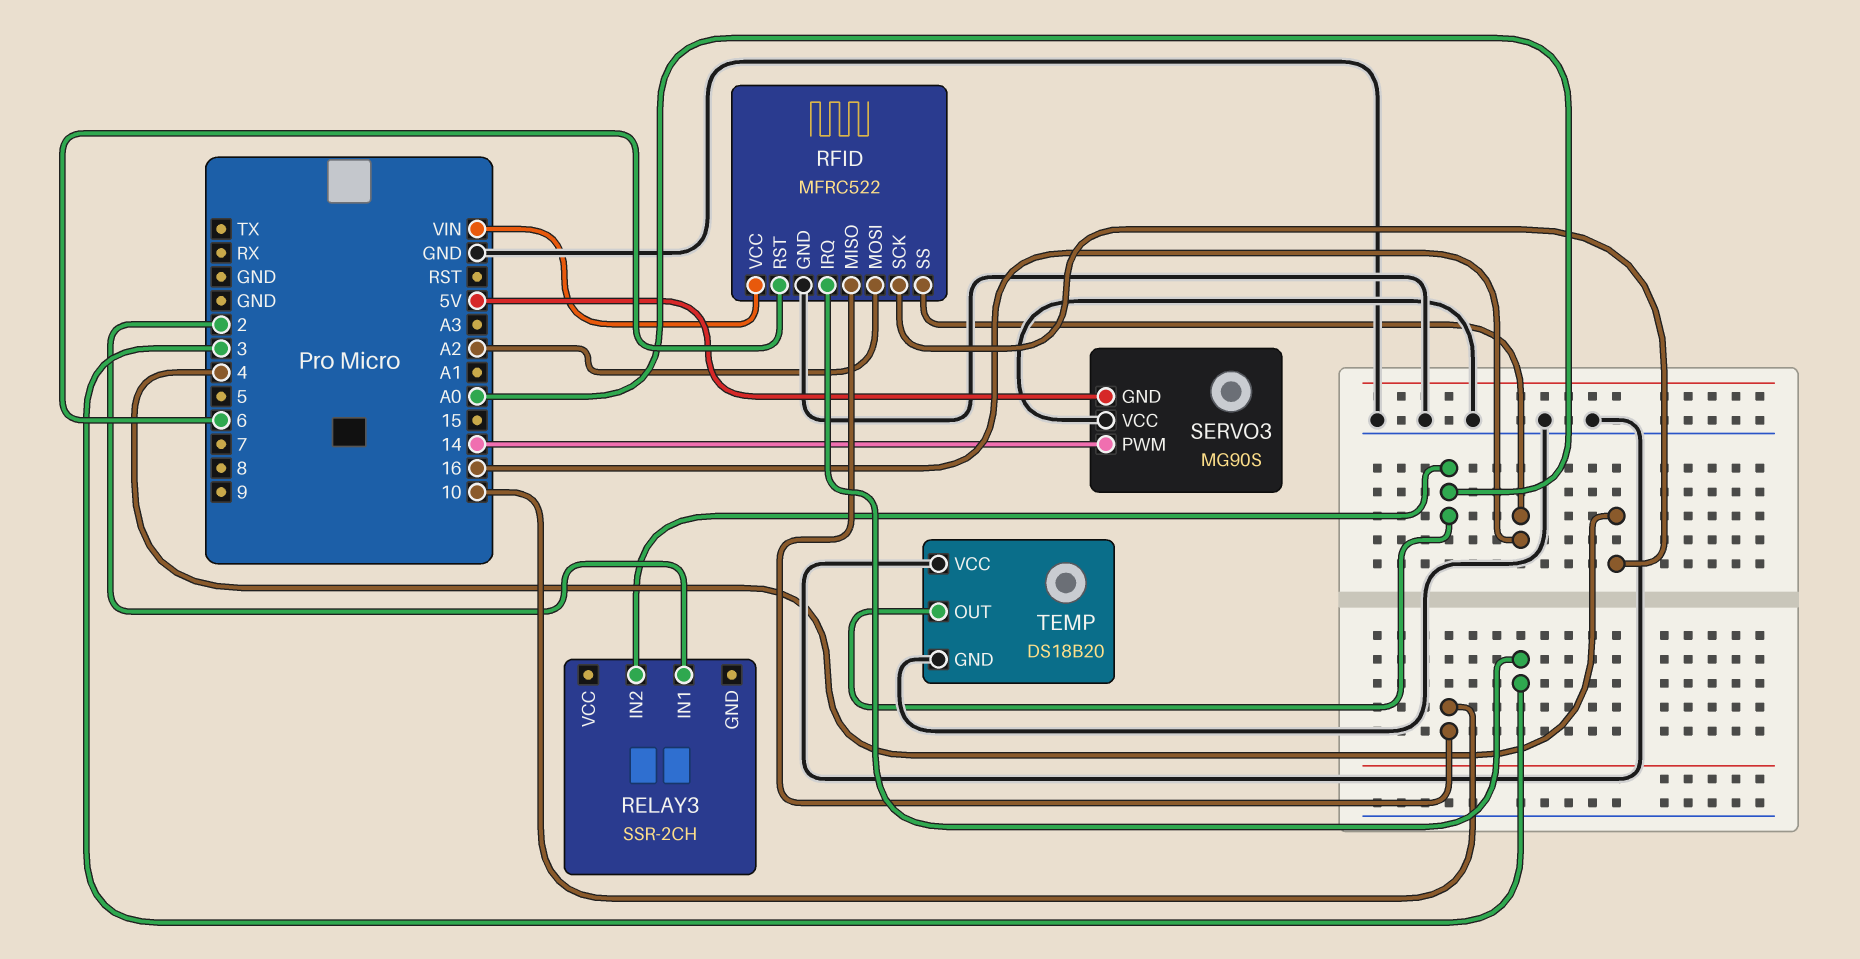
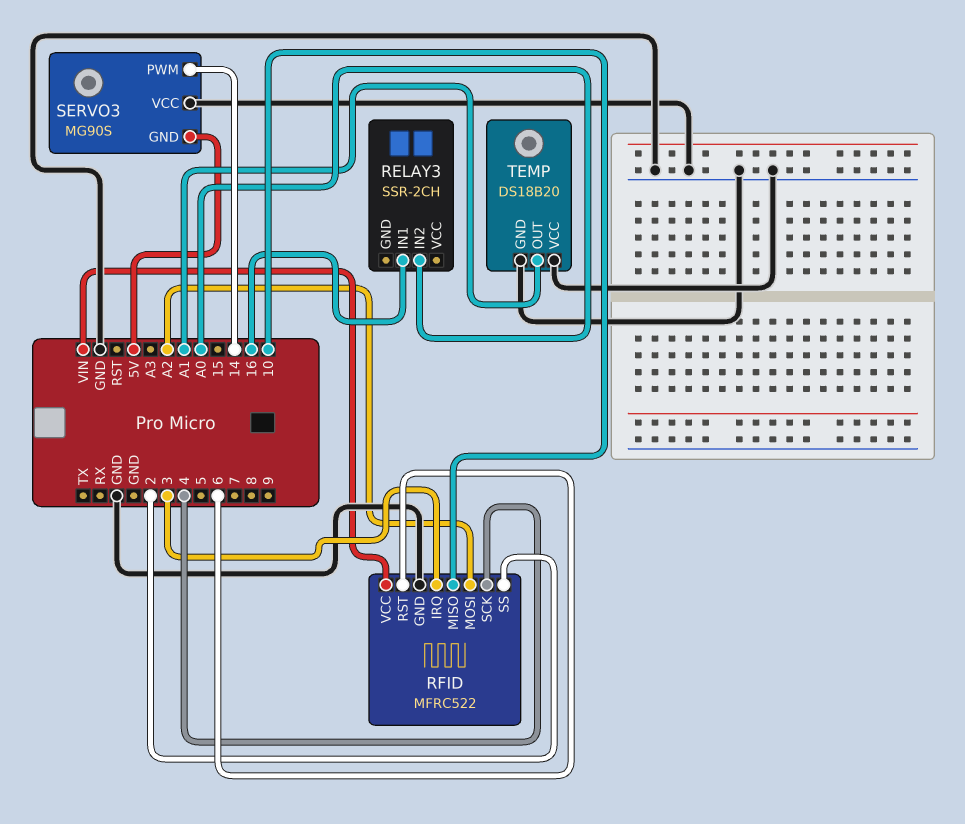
RELAY3 pin IN1: 2 -> 16
RFID pin SS: 16 -> 2
TEMP pin OUT: A0 -> A1

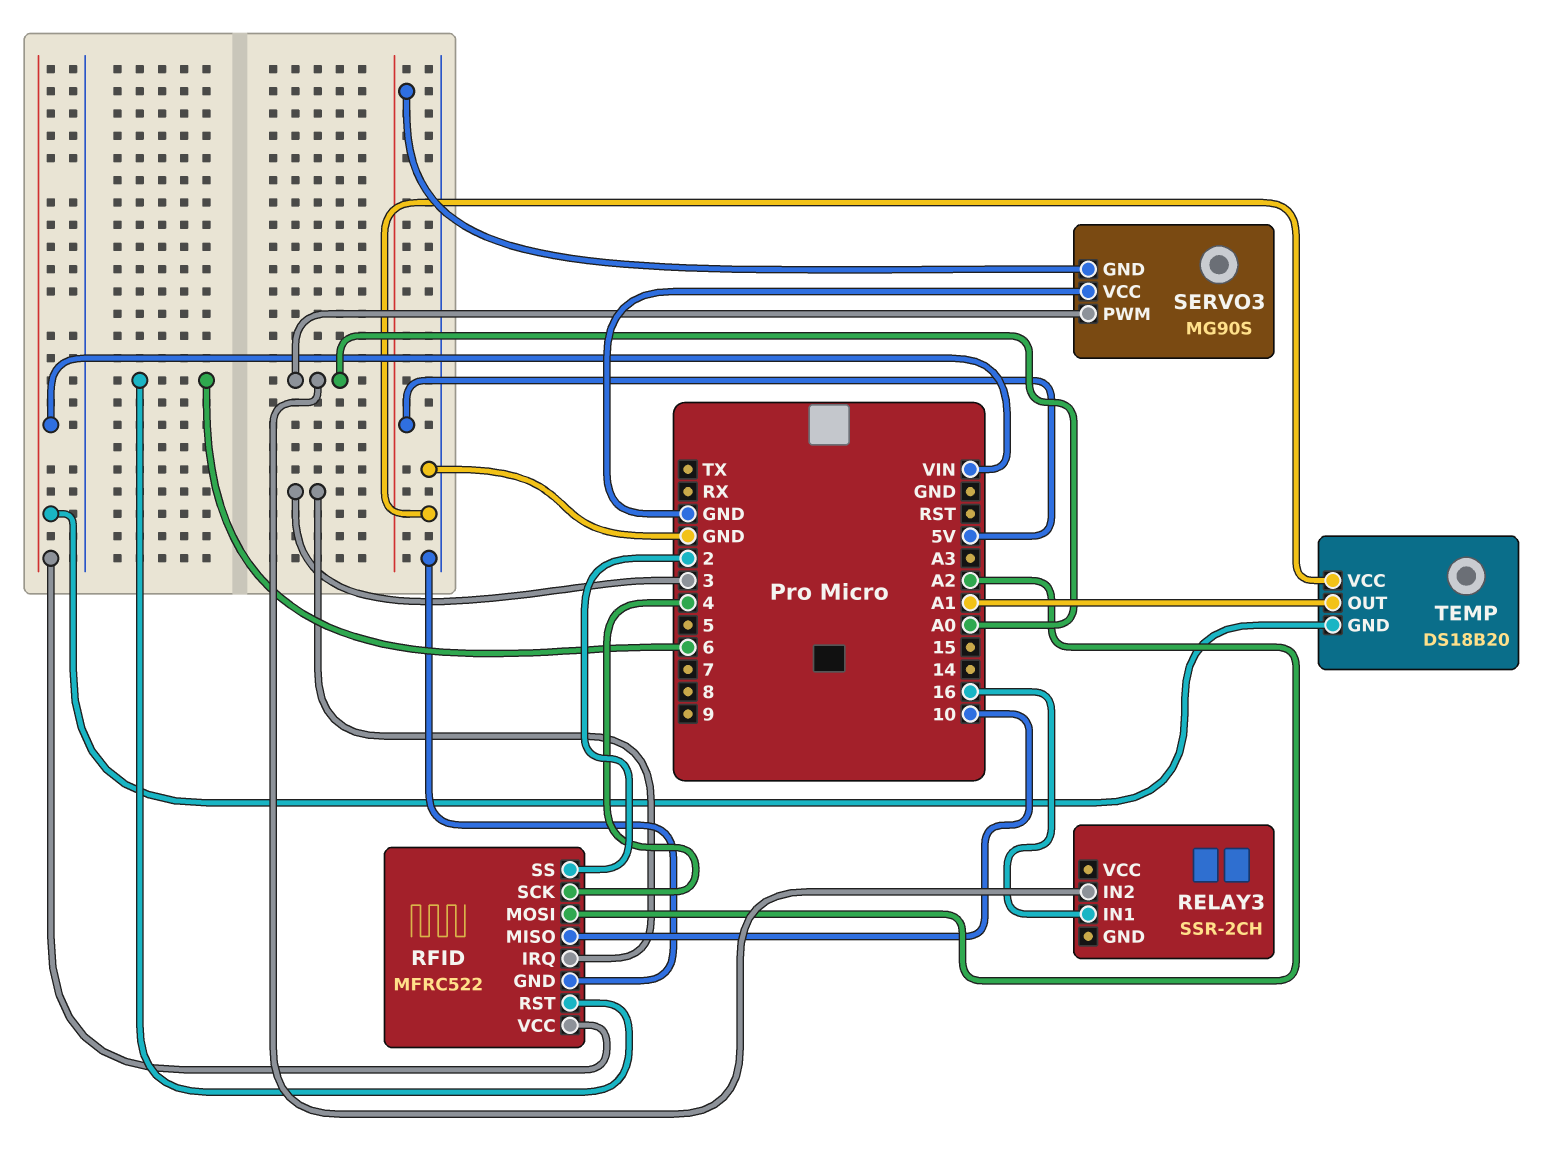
SERVO3 pin PWM: 14 -> A0
TEMP pin GND: GND -> VIN

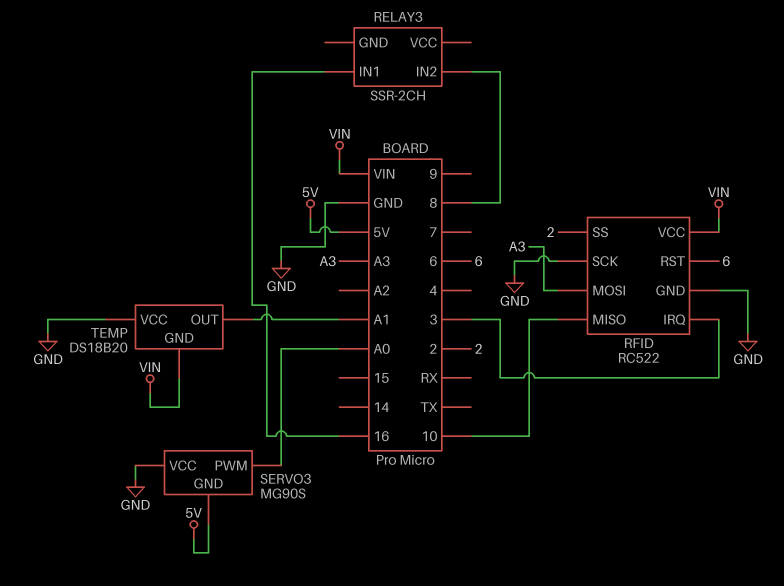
RELAY3 pin IN2: A0 -> 8
RFID: MFRC522 -> RC522
RFID pin MOSI: A2 -> A3
RFID pin SCK: 4 -> GND

